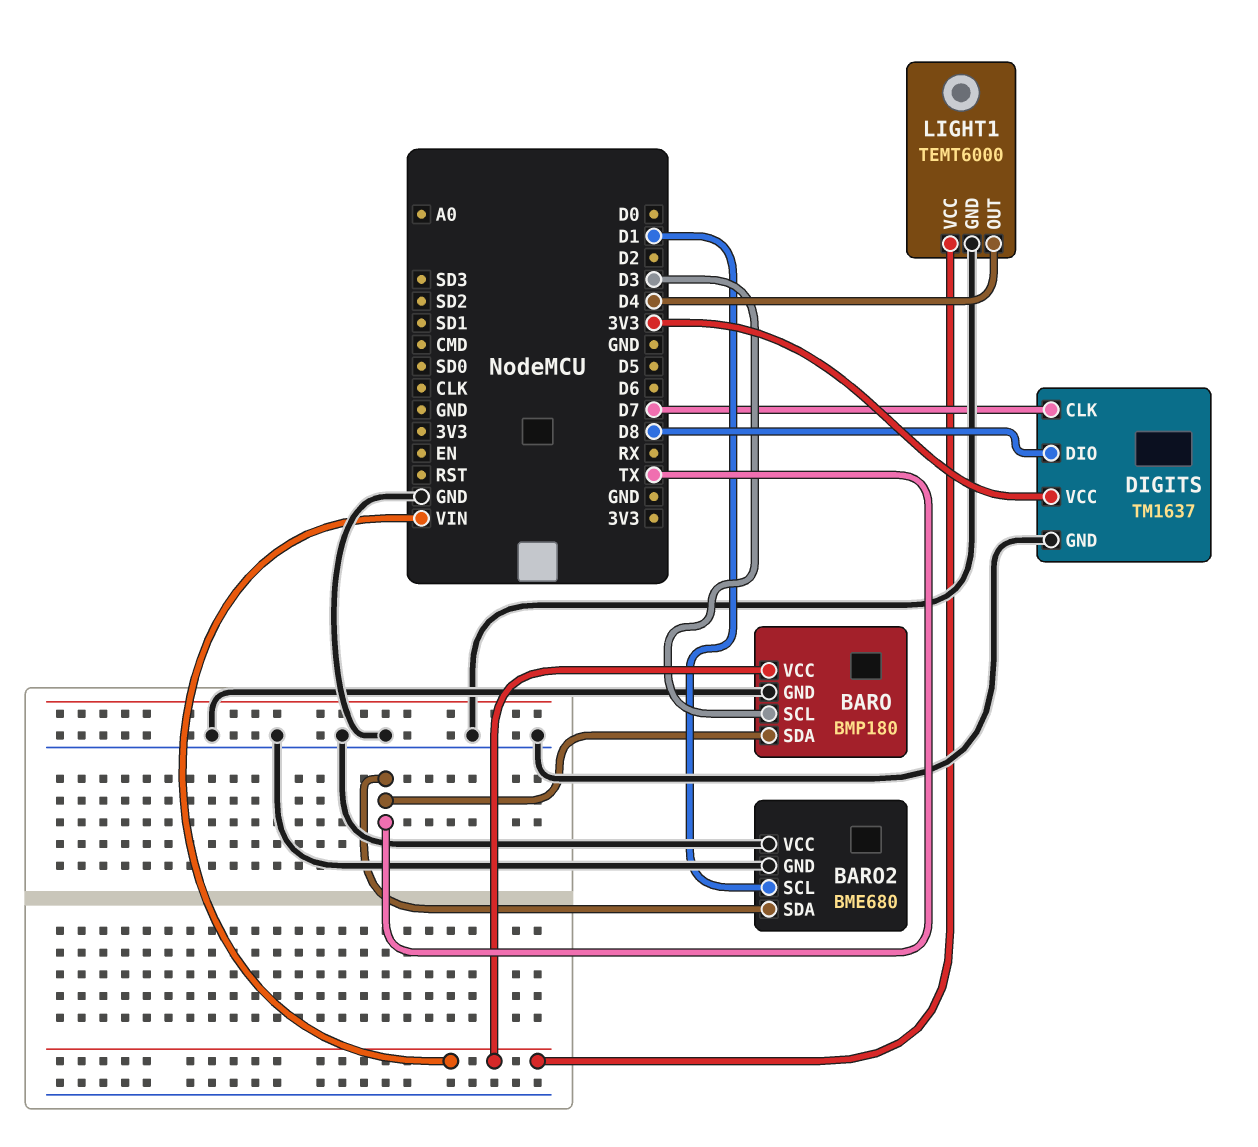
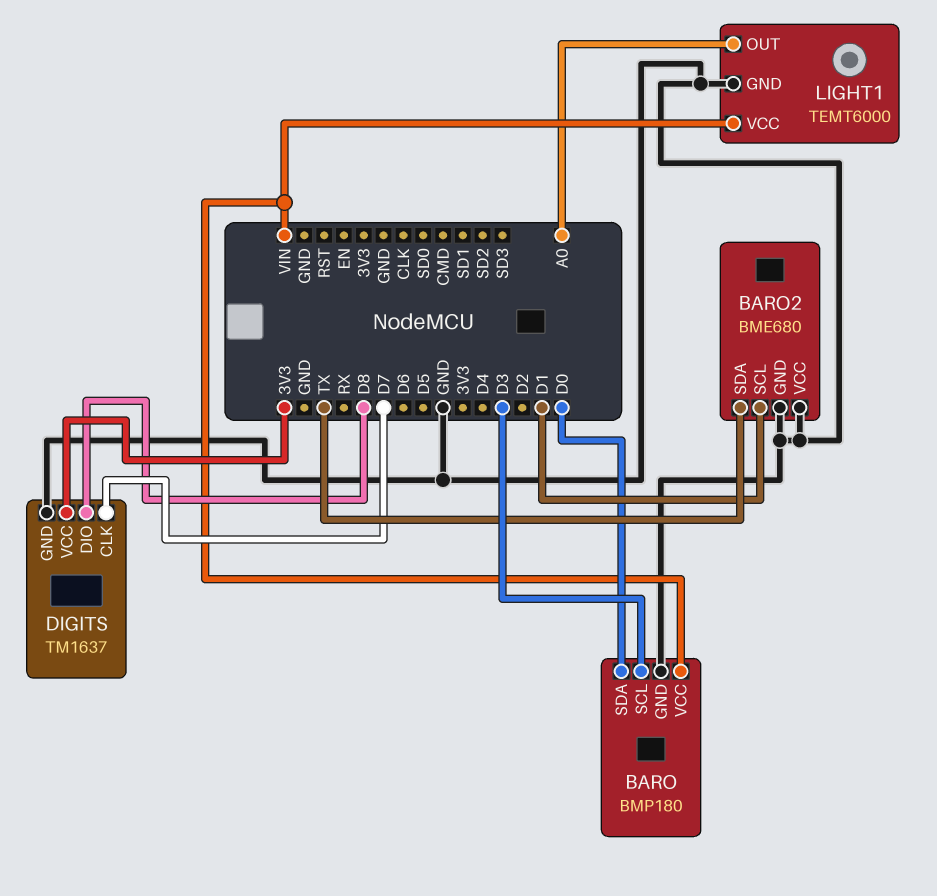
BARO pin SDA: TX -> D0
LIGHT1 pin OUT: D4 -> A0

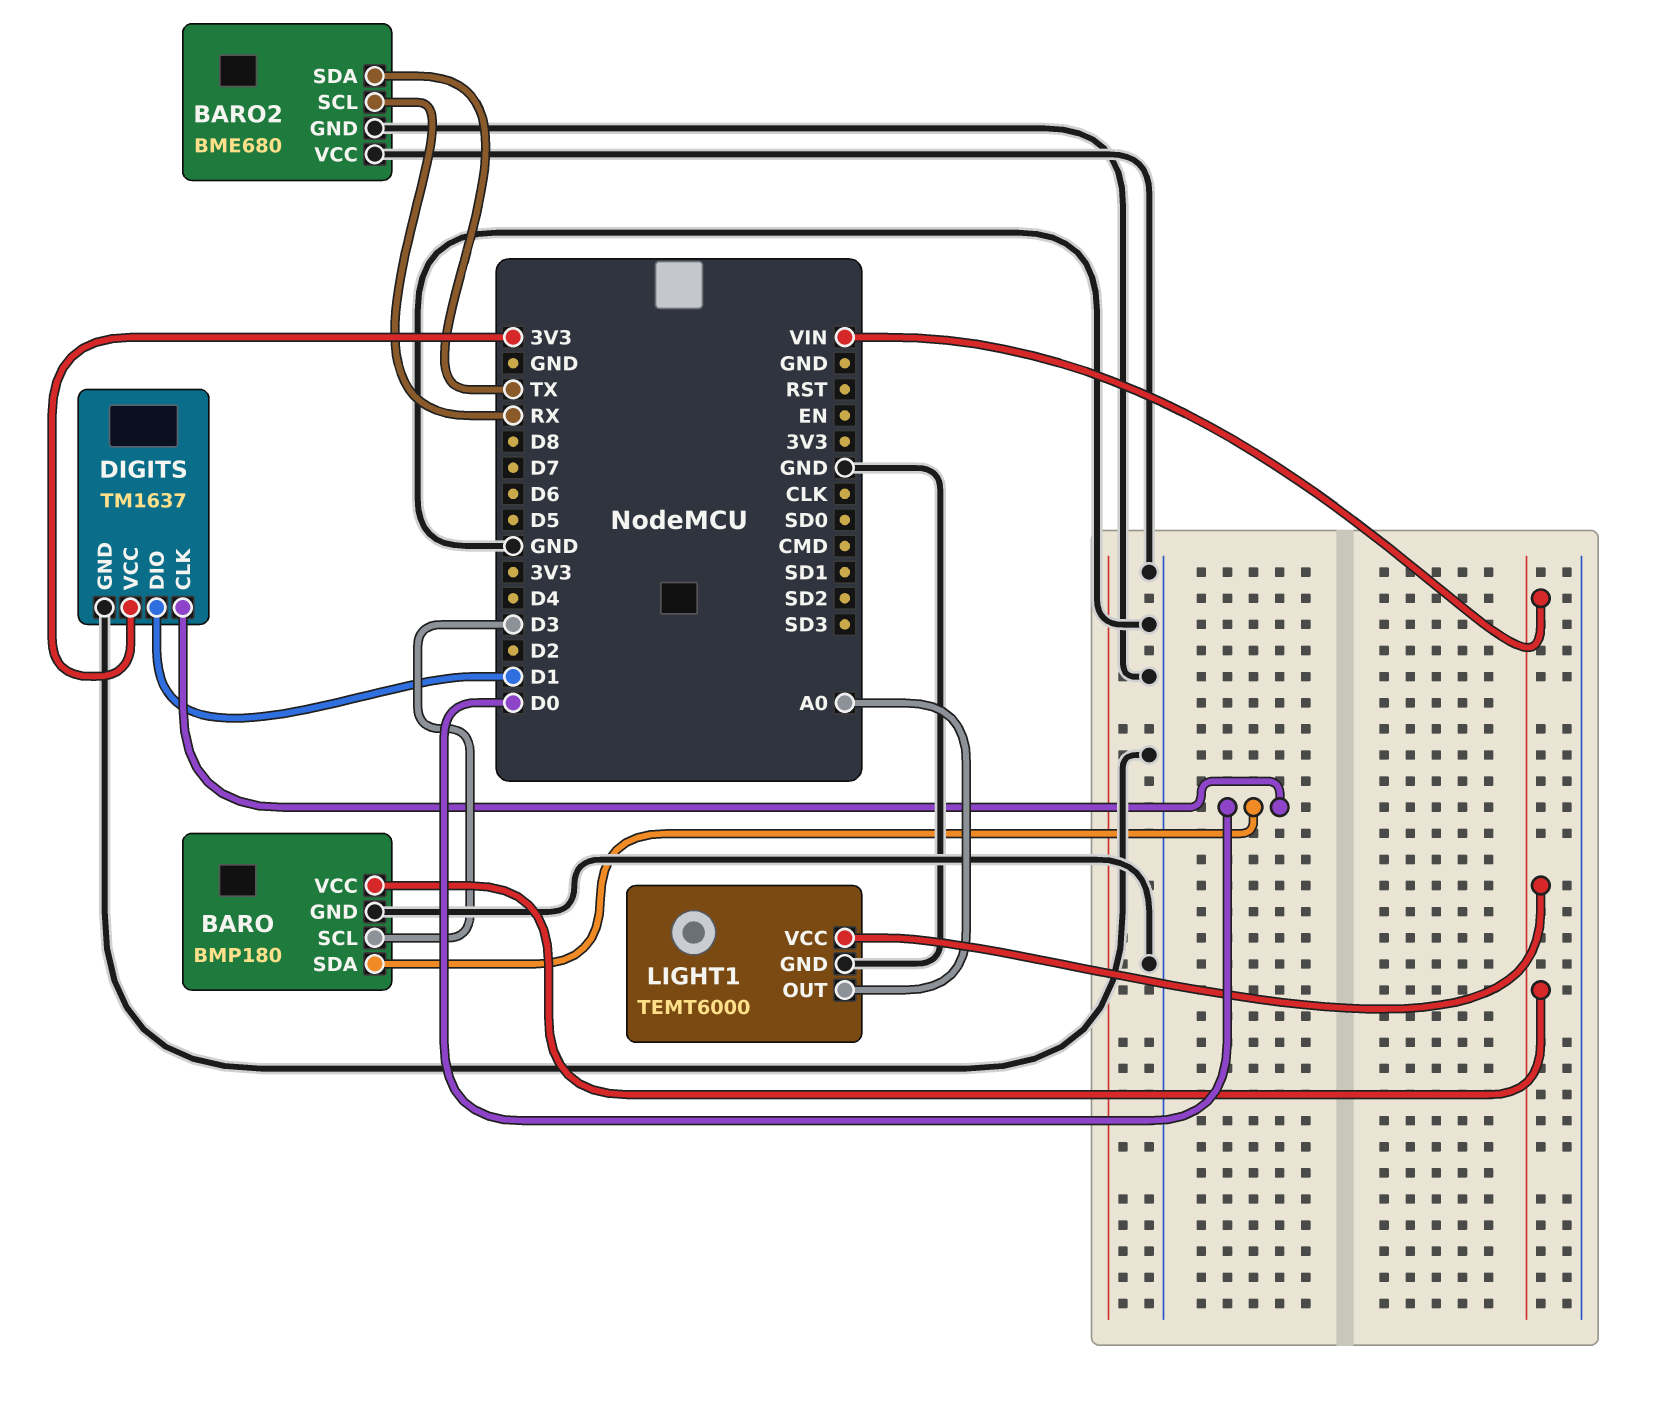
BARO2 pin SCL: D1 -> RX
DIGITS pin CLK: D7 -> D0
DIGITS pin DIO: D8 -> D1

